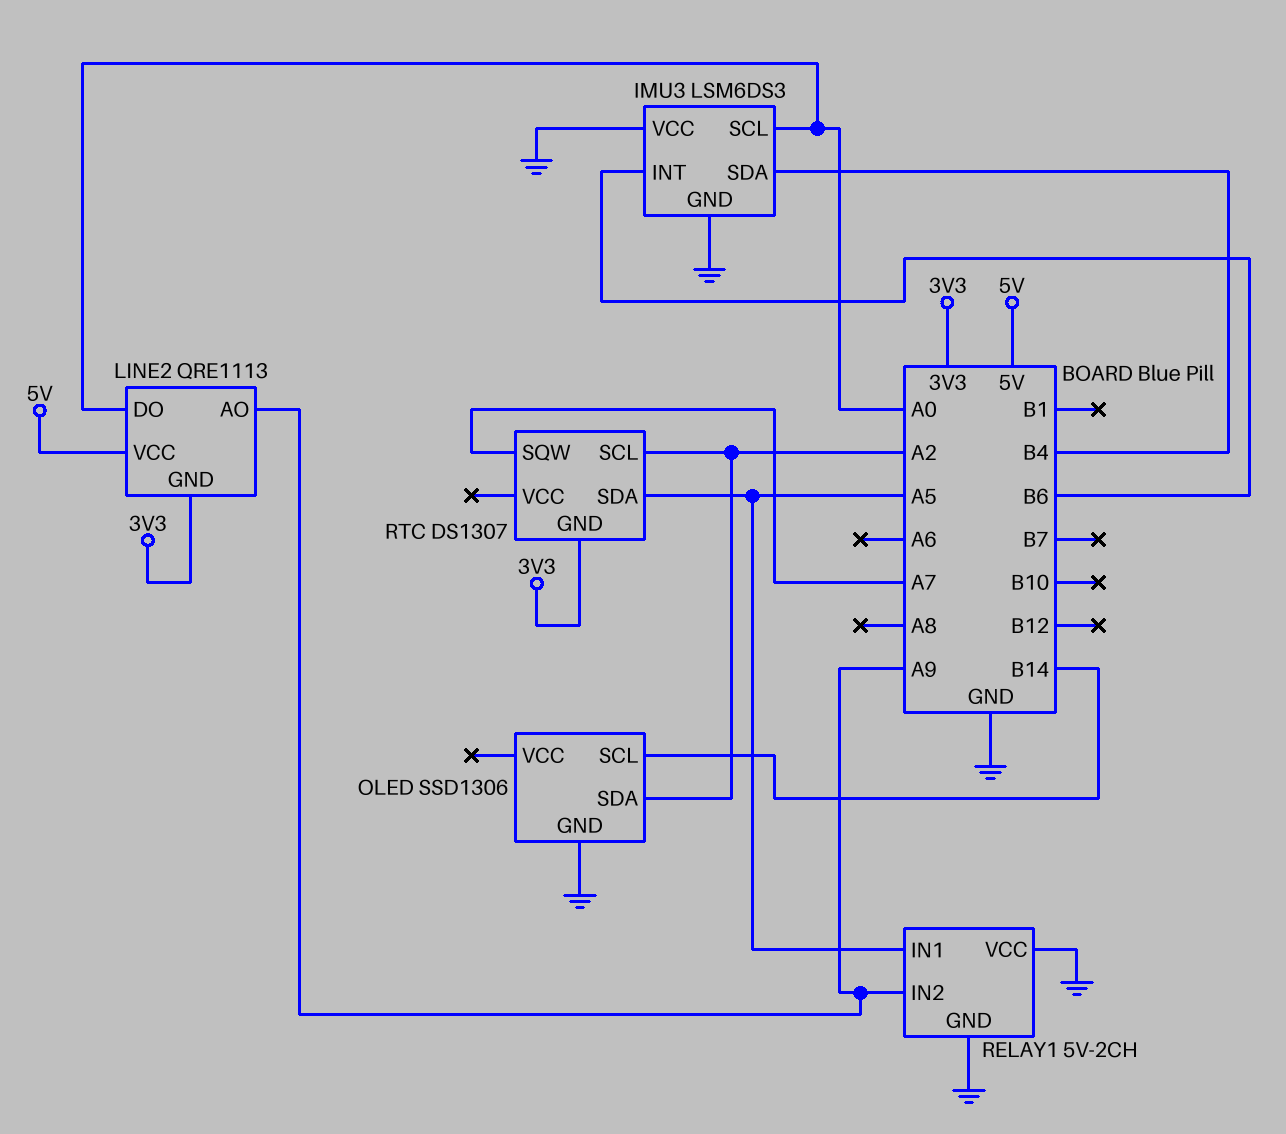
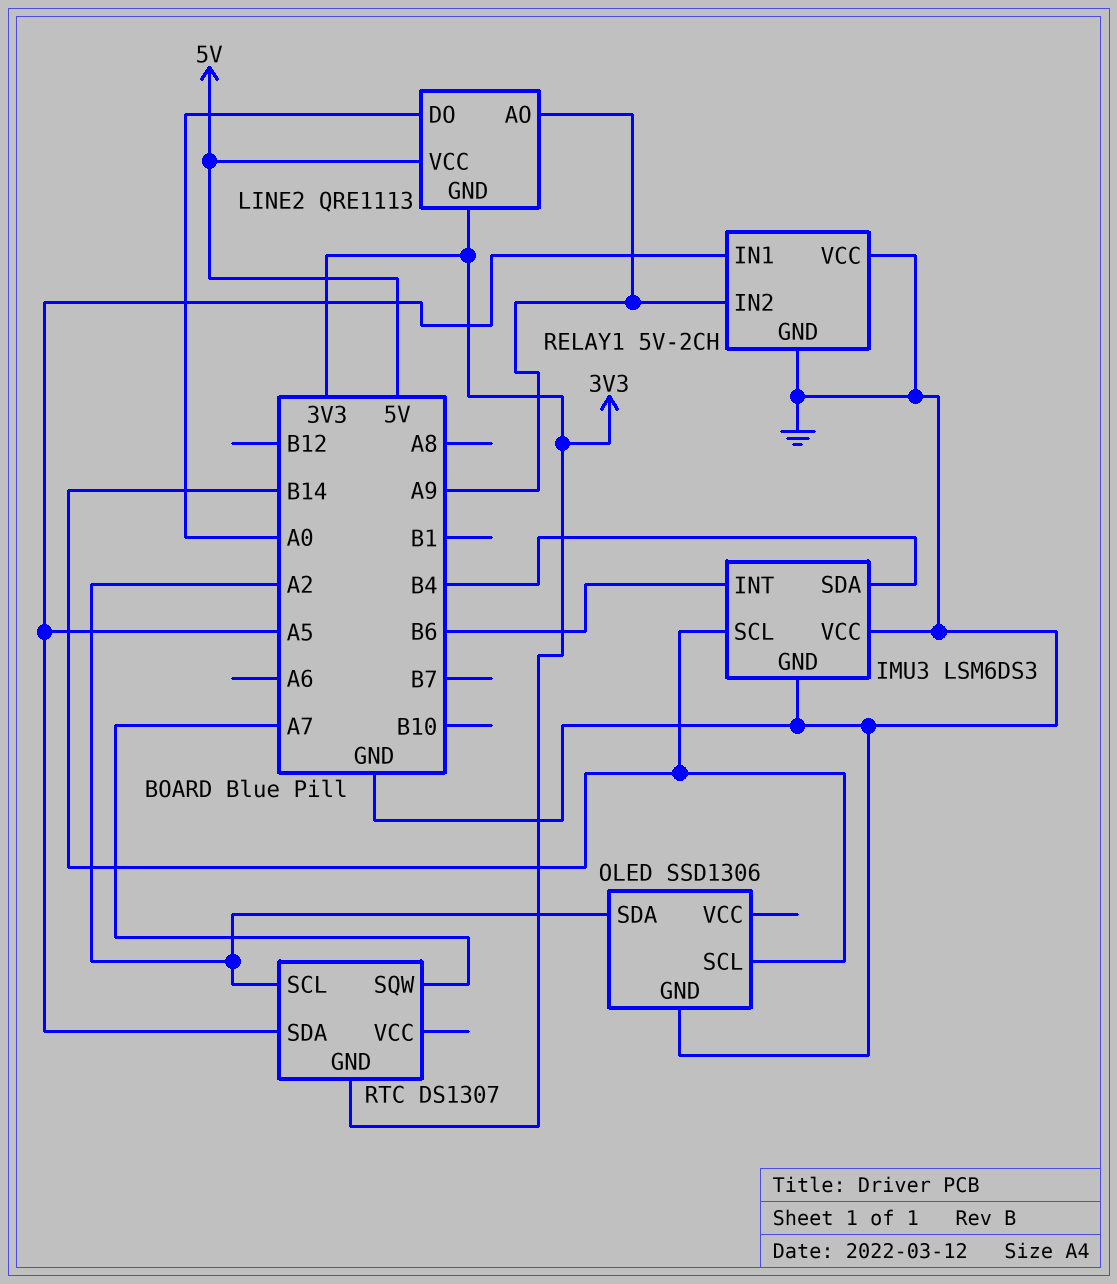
IMU3 pin SCL: A0 -> B14

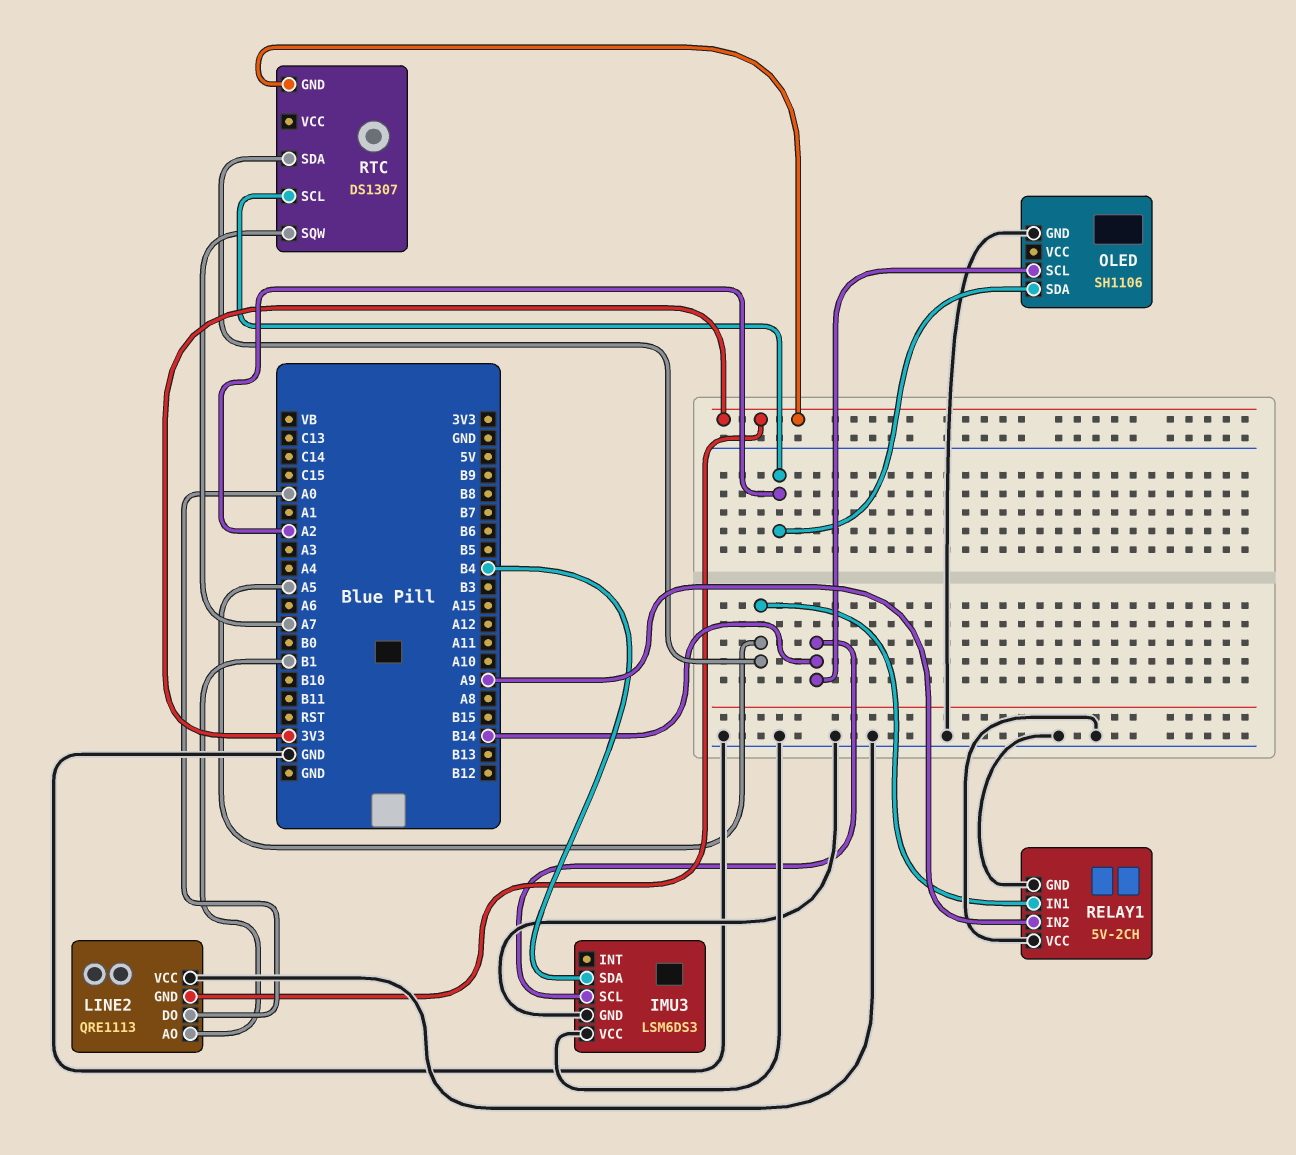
IMU3 pin INT: B6 -> none
LINE2 pin AO: A9 -> B1
LINE2 pin VCC: 5V -> GND
OLED: SSD1306 -> SH1106

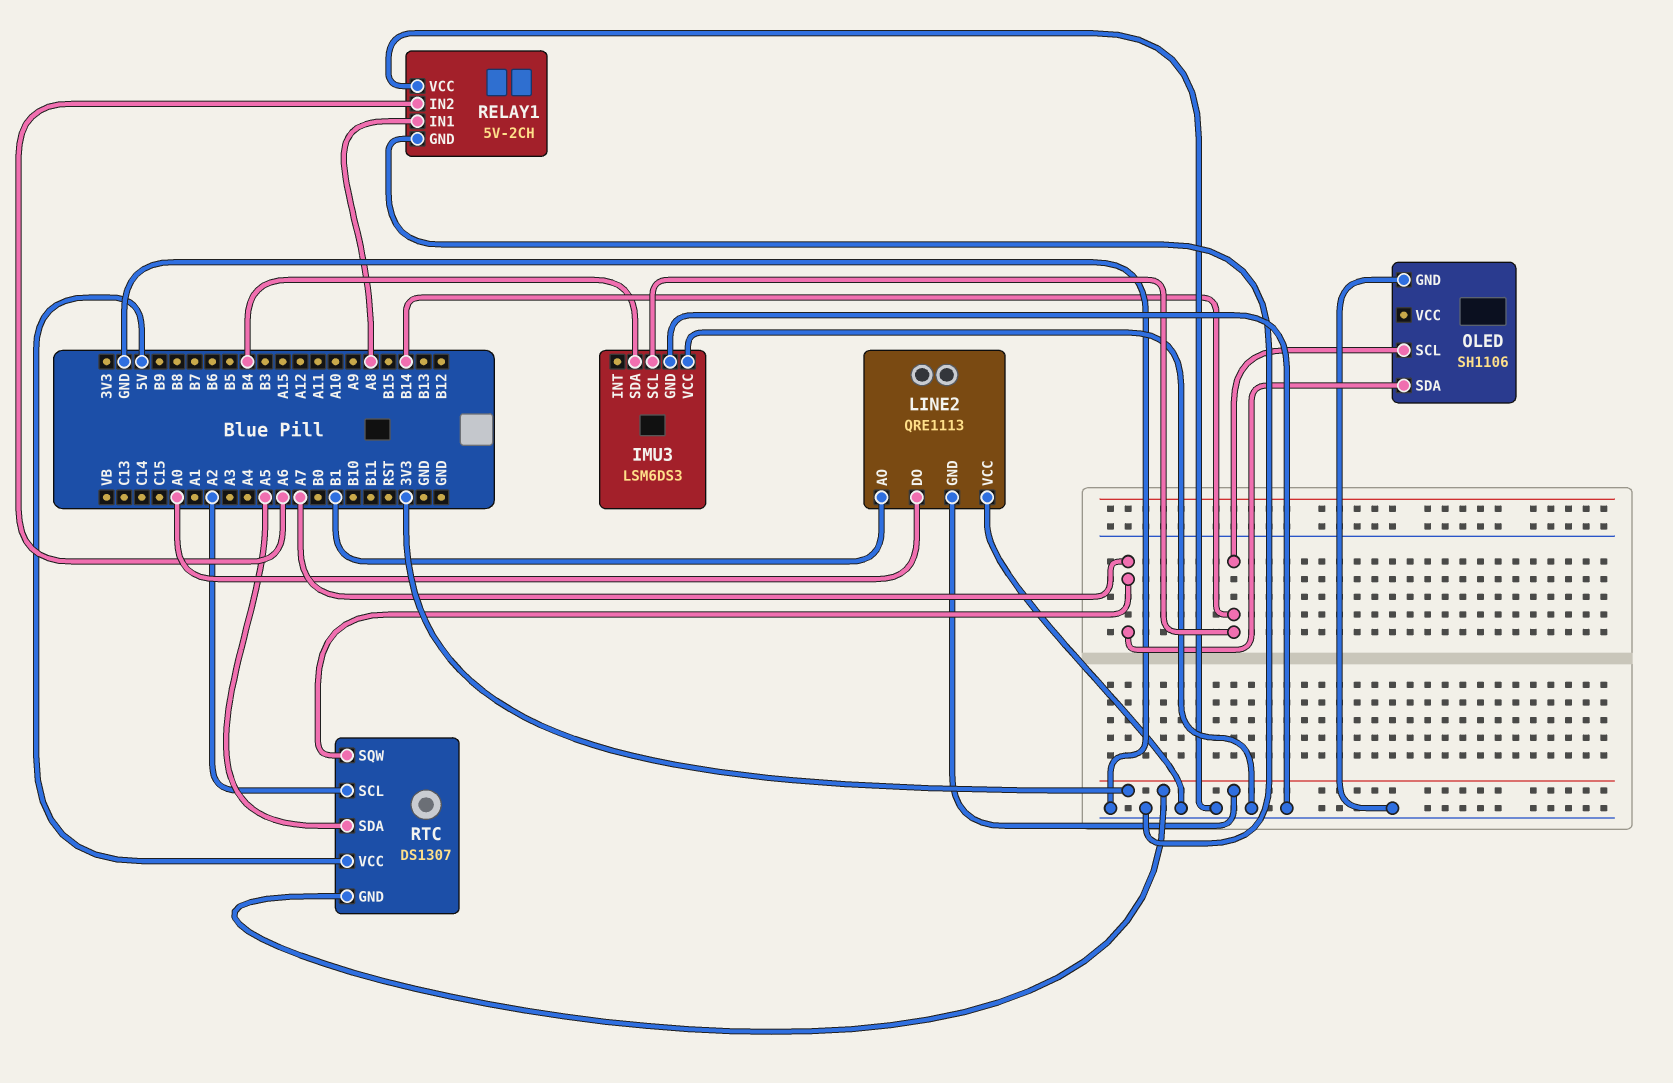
OLED pin SDA: A2 -> A7
RELAY1 pin IN1: A5 -> A8
RELAY1 pin IN2: A9 -> A6
RTC pin VCC: none -> 5V

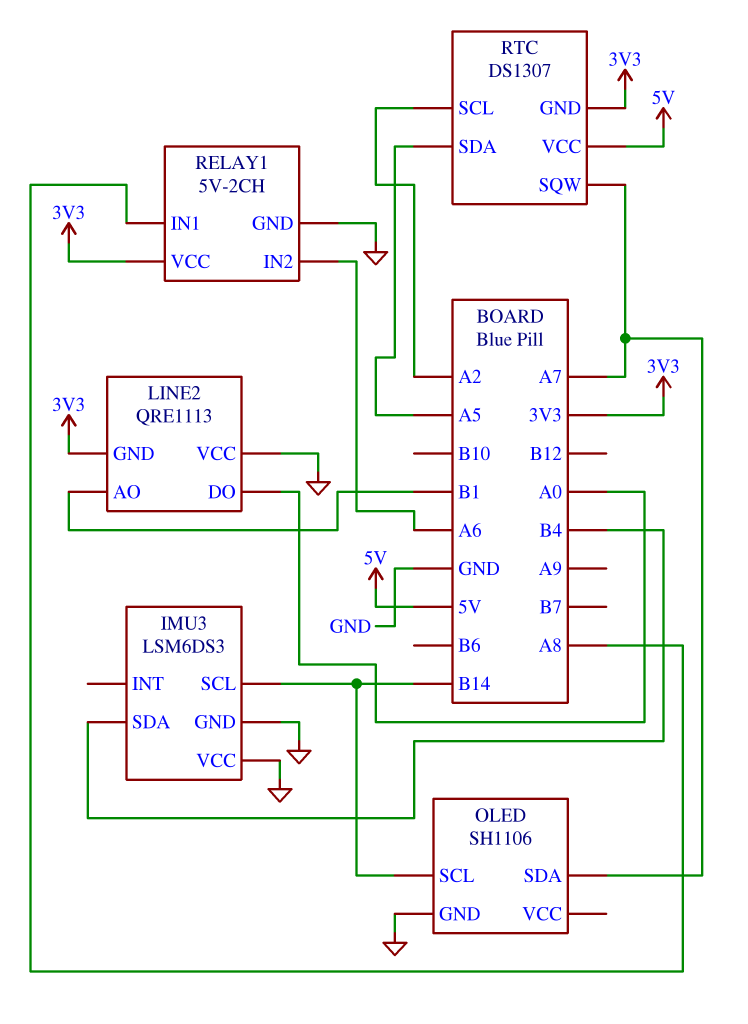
RELAY1 pin VCC: GND -> 3V3

